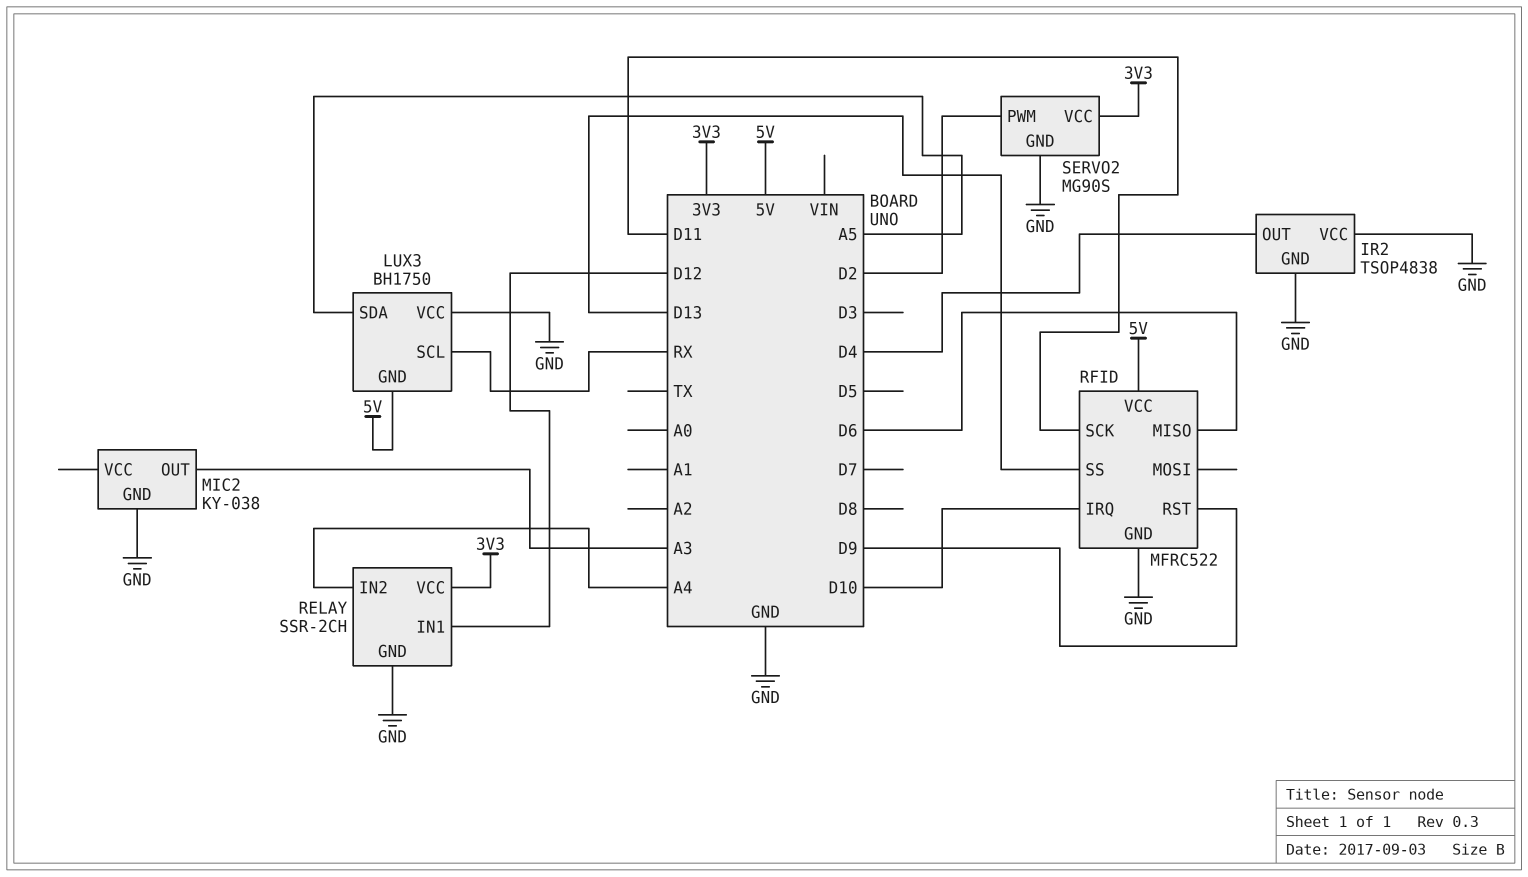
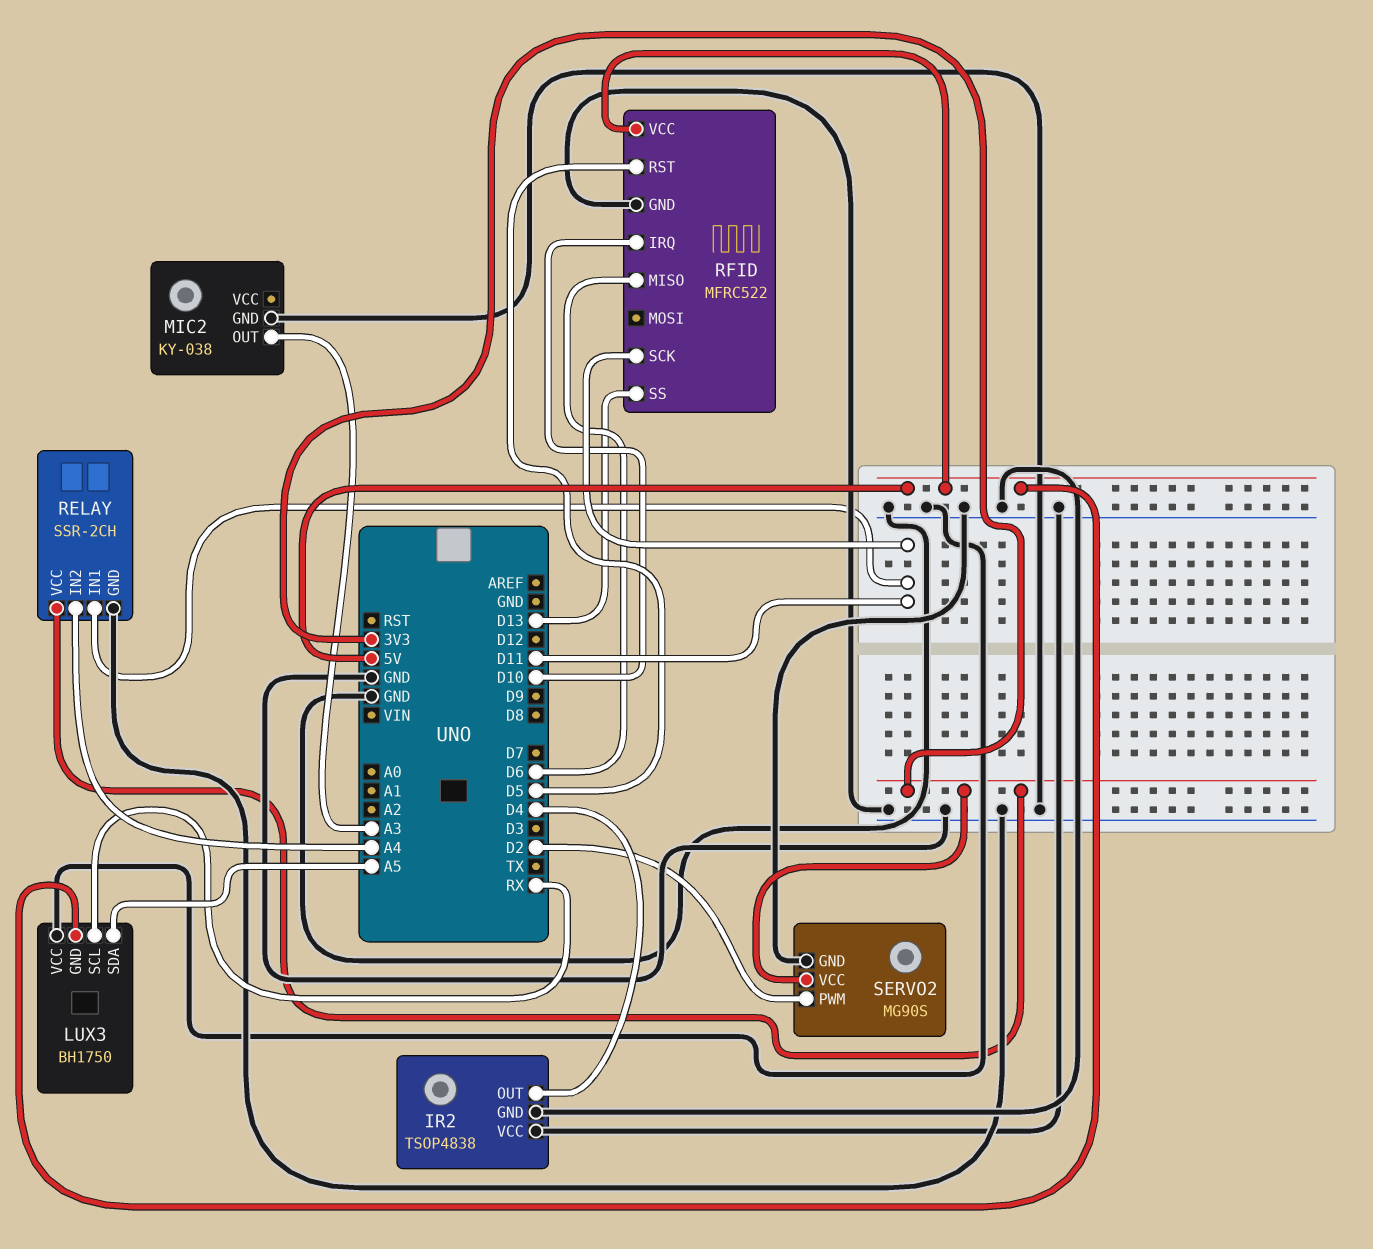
RELAY pin IN1: D12 -> D11
RFID pin RST: D9 -> D5

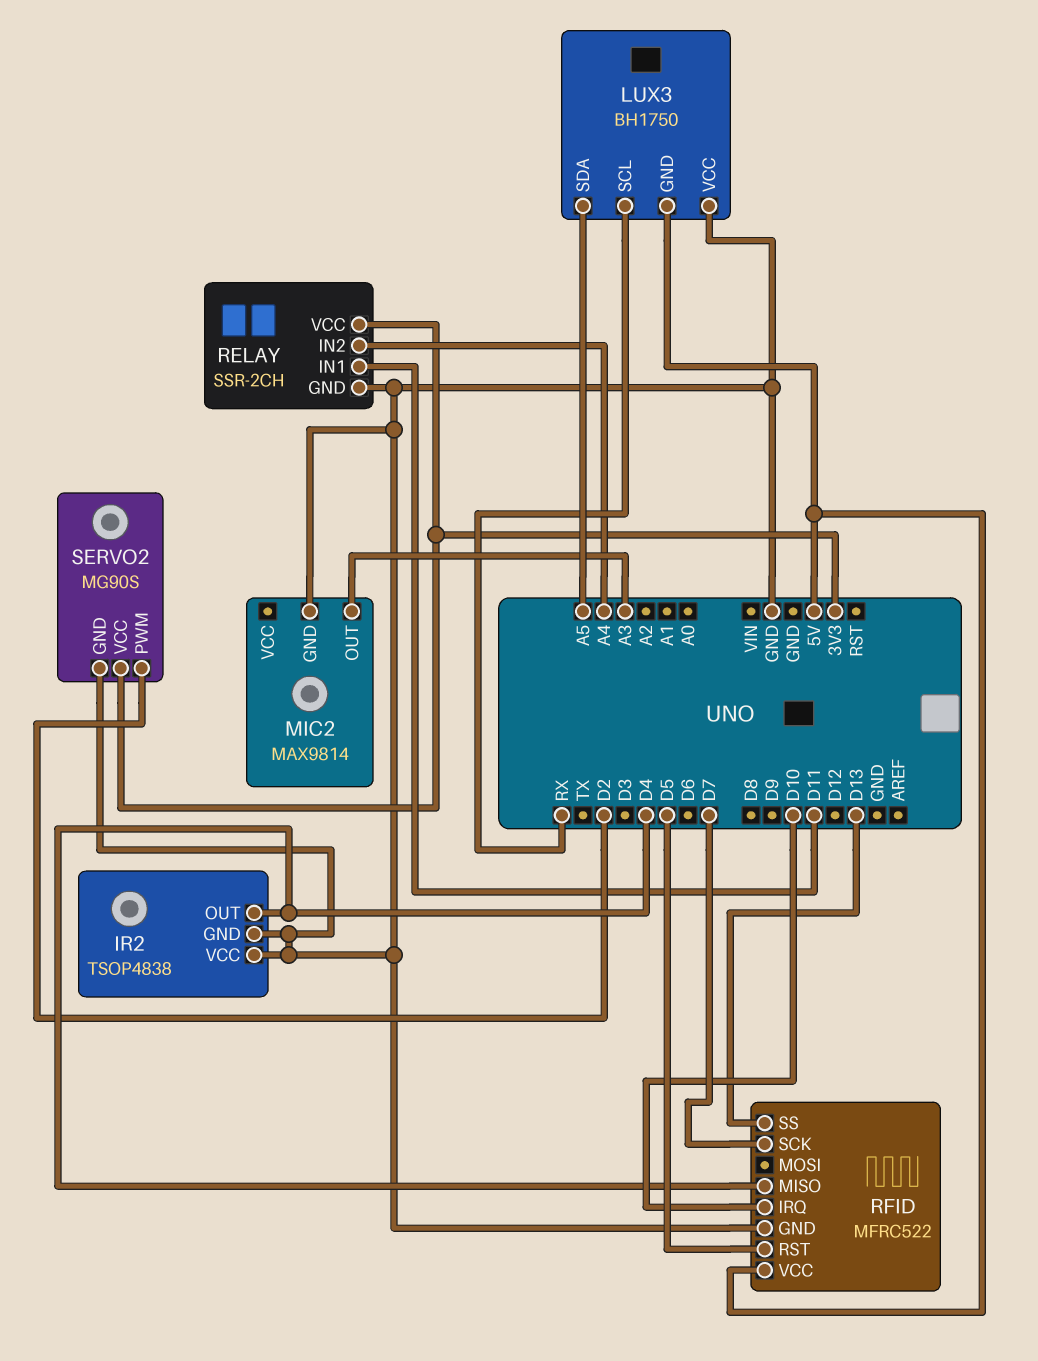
MIC2: KY-038 -> MAX9814
RFID pin MISO: D6 -> D4
RFID pin SCK: D11 -> D7

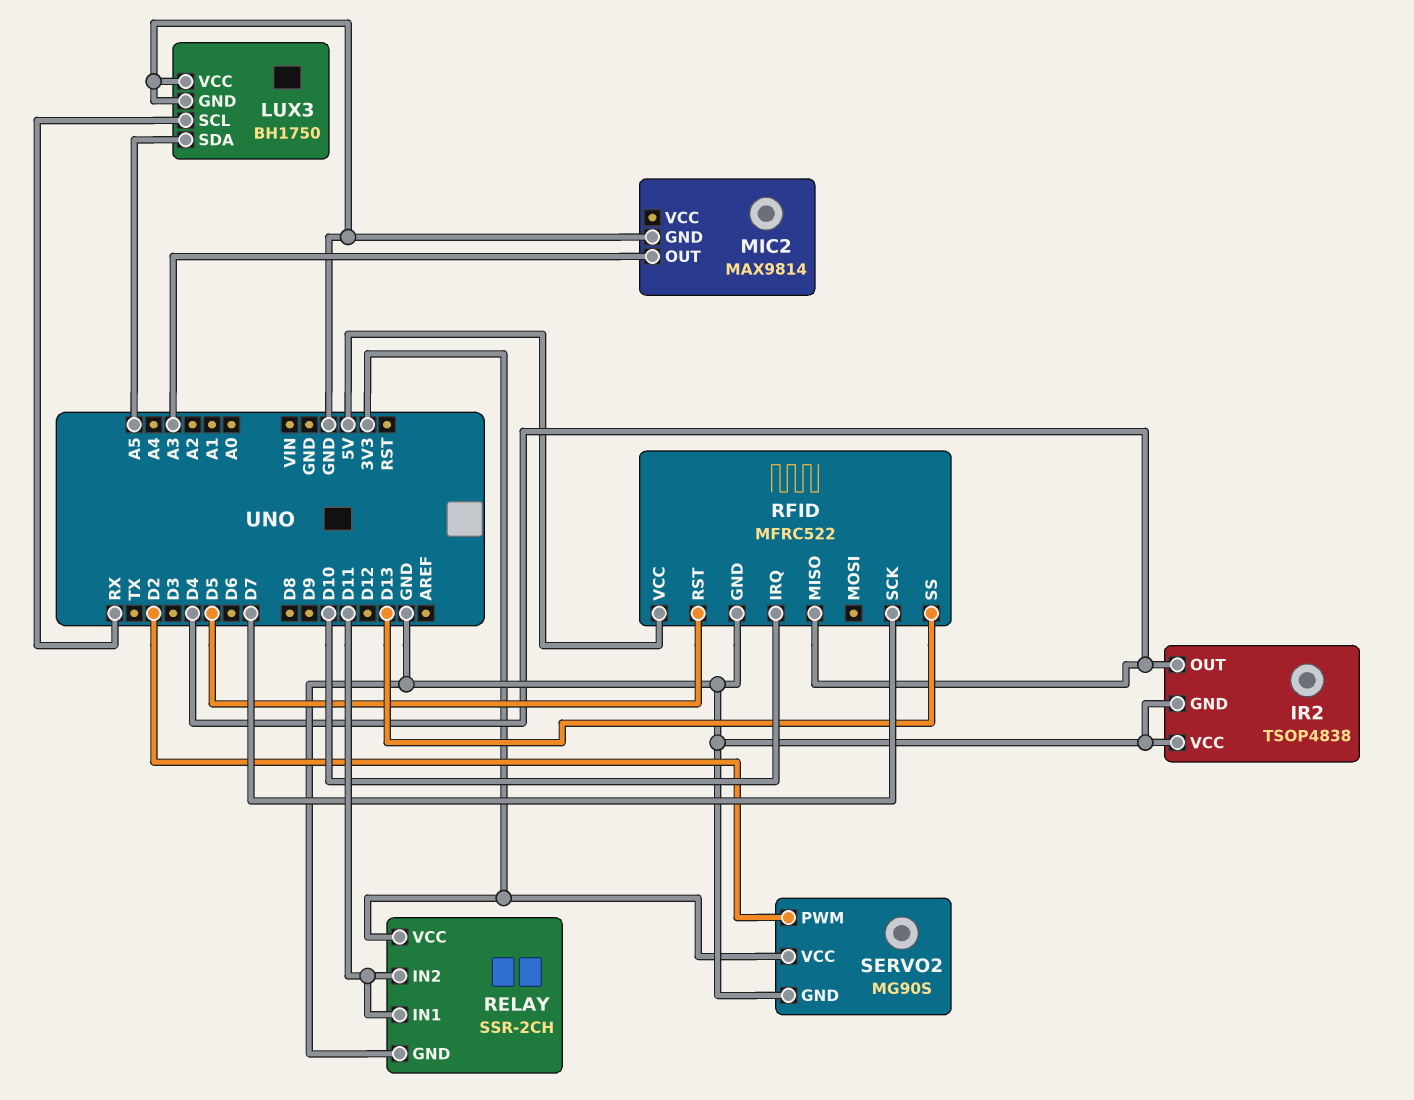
LUX3 pin GND: 5V -> GND
RELAY pin IN2: A4 -> D11

